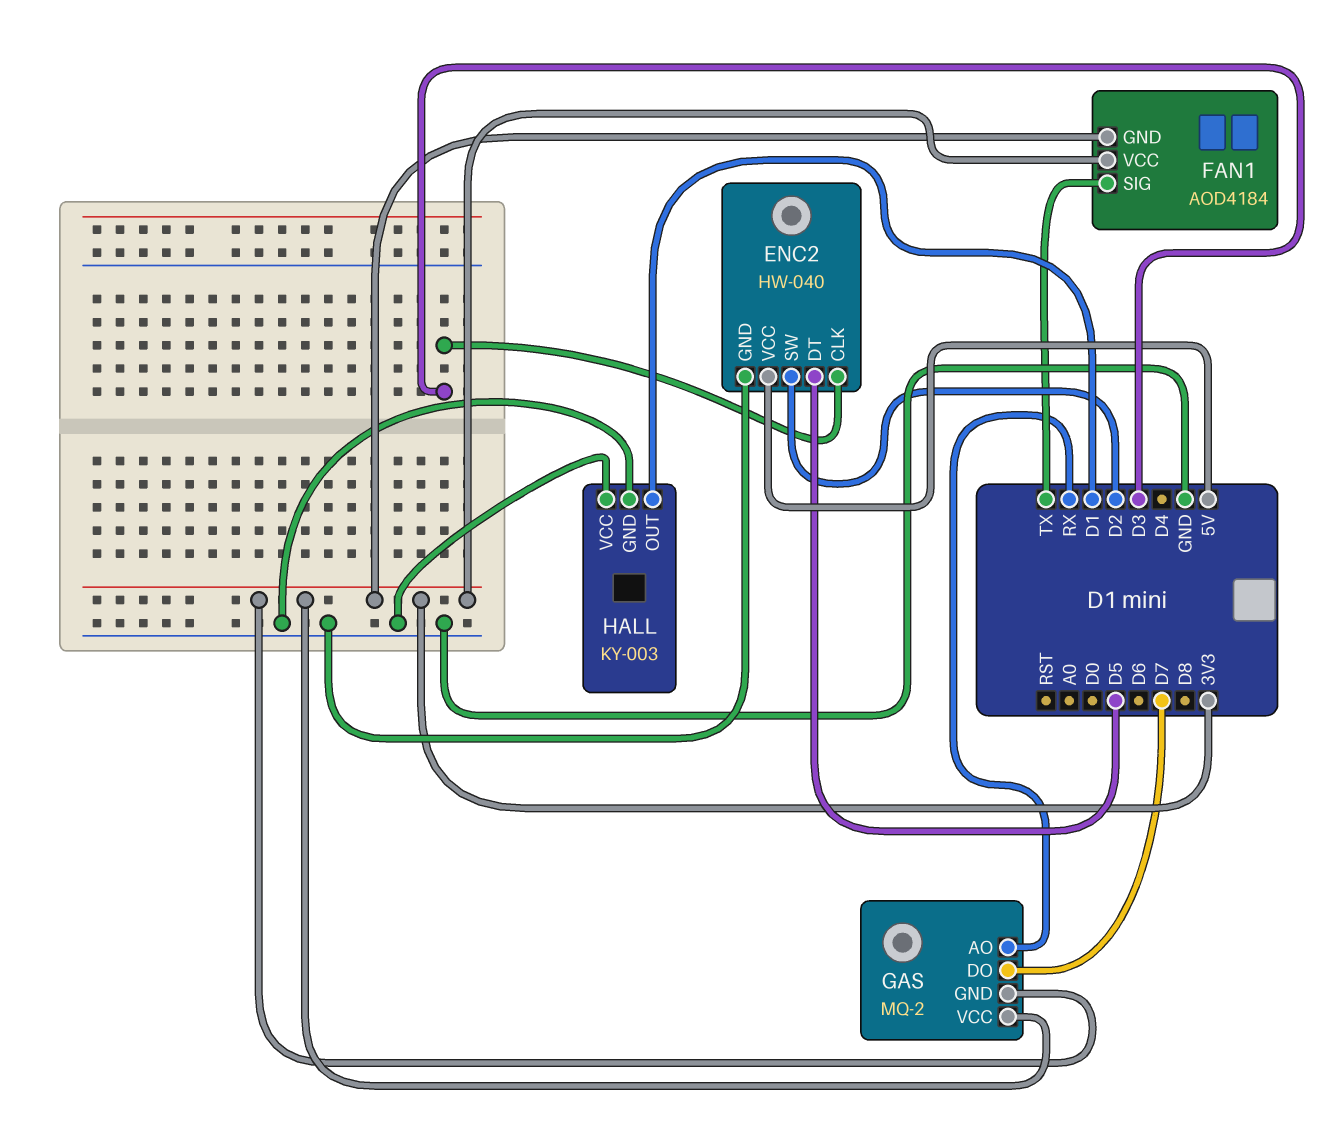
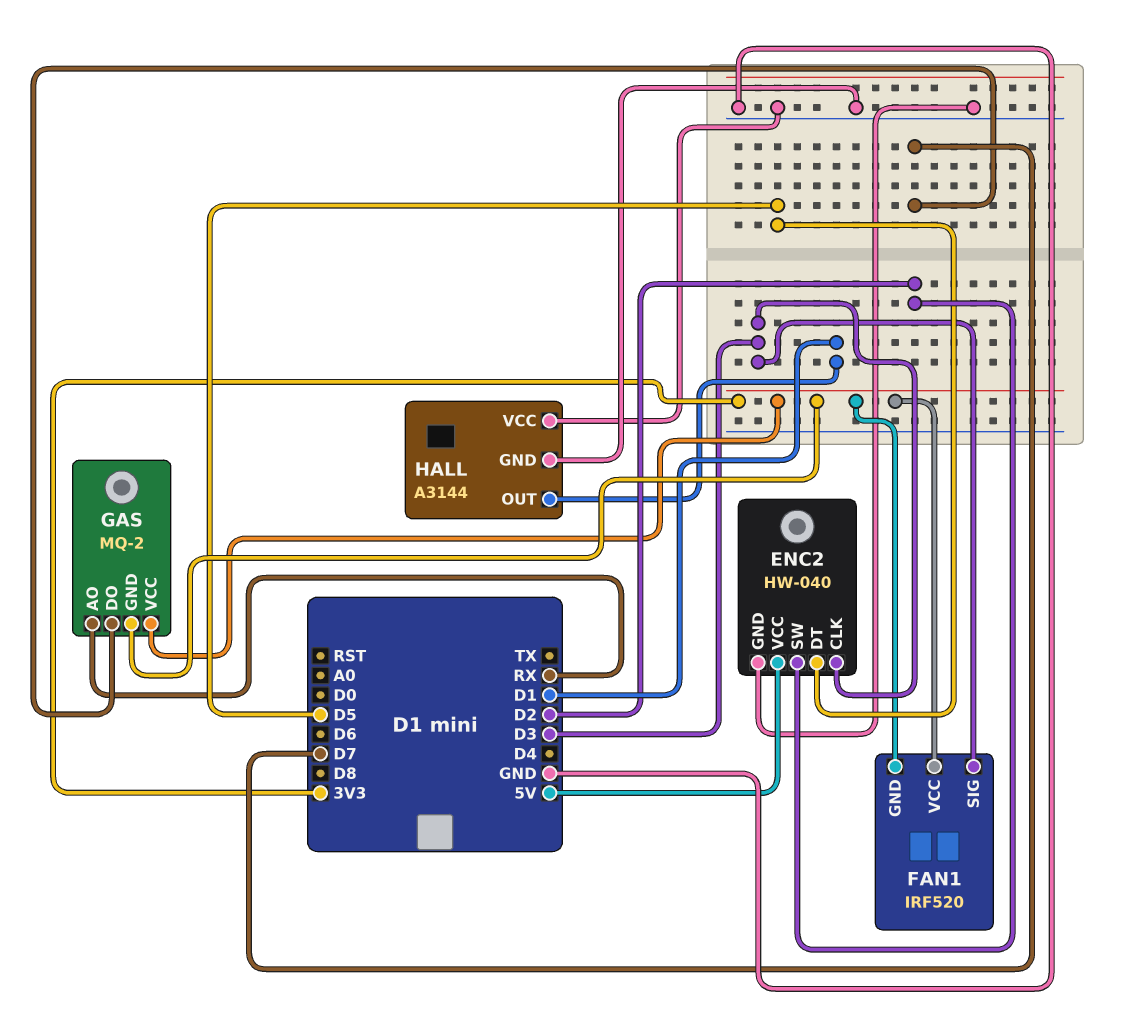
FAN1: AOD4184 -> IRF520
FAN1 pin SIG: TX -> D3
HALL: KY-003 -> A3144

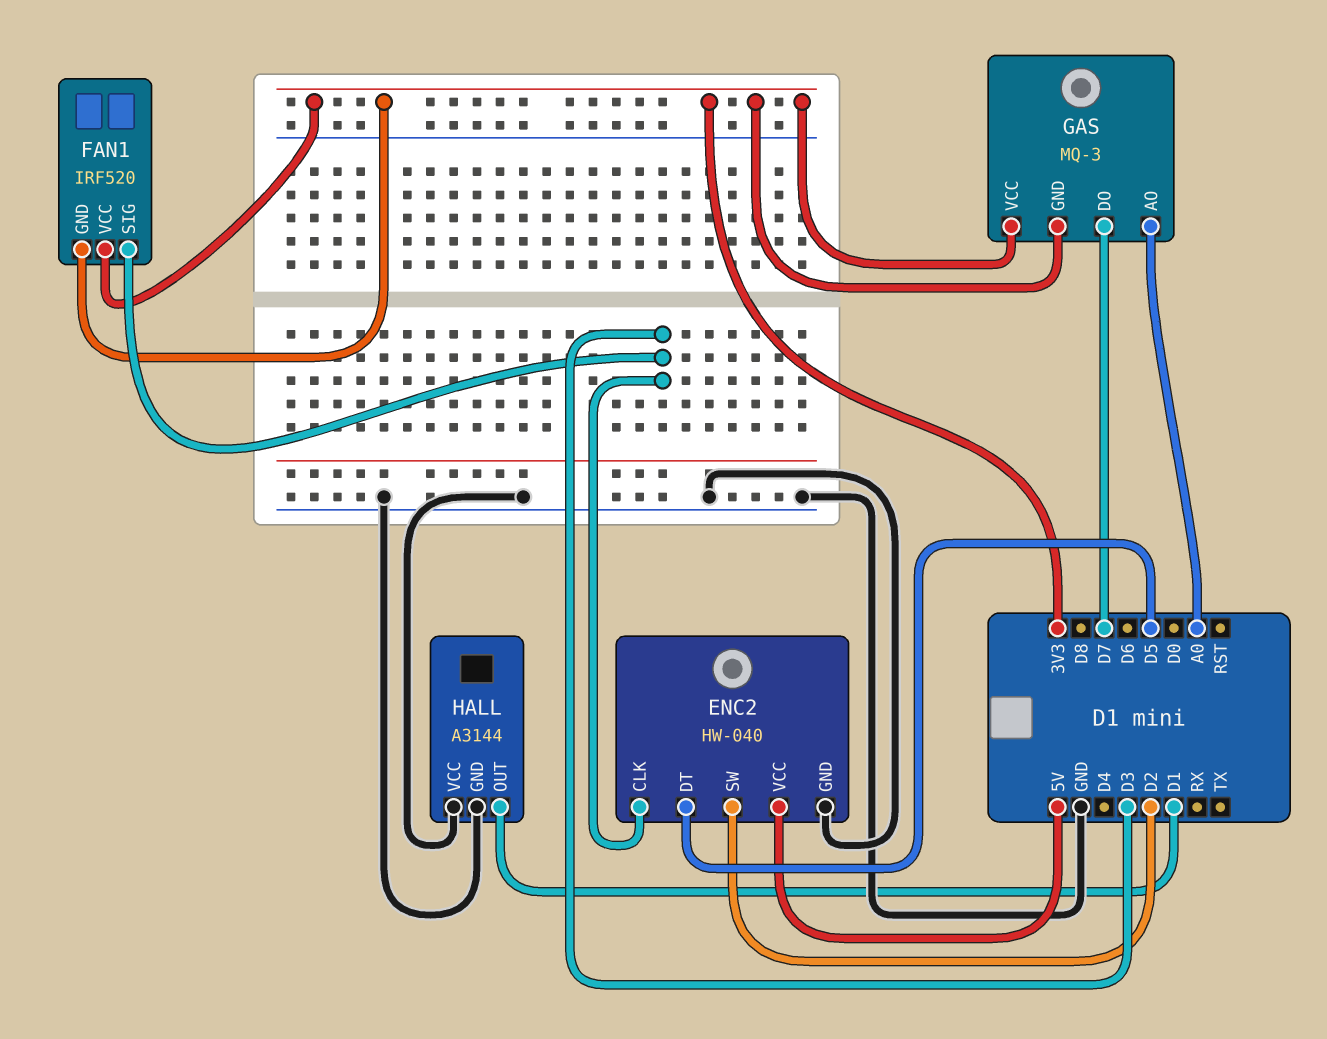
GAS: MQ-2 -> MQ-3
GAS pin AO: RX -> A0

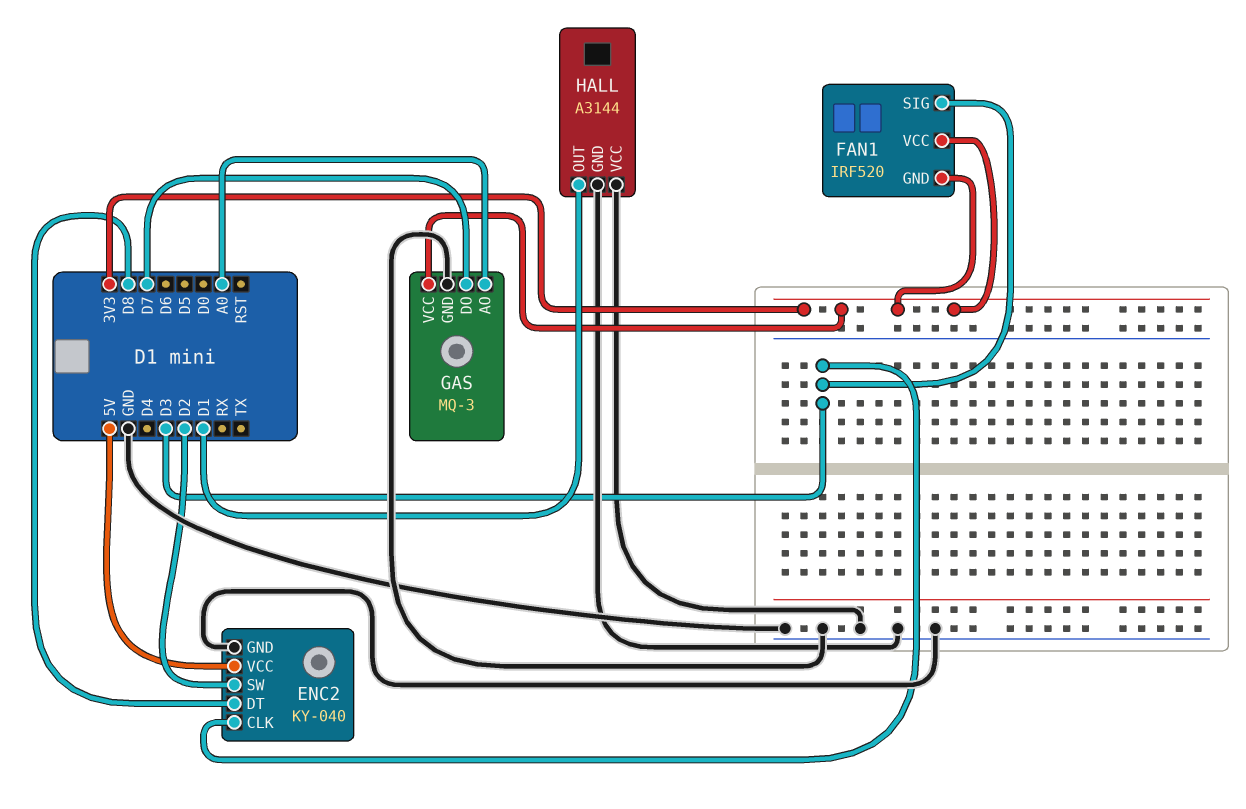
ENC2: HW-040 -> KY-040
ENC2 pin DT: D5 -> D8
GAS pin GND: 3V3 -> GND

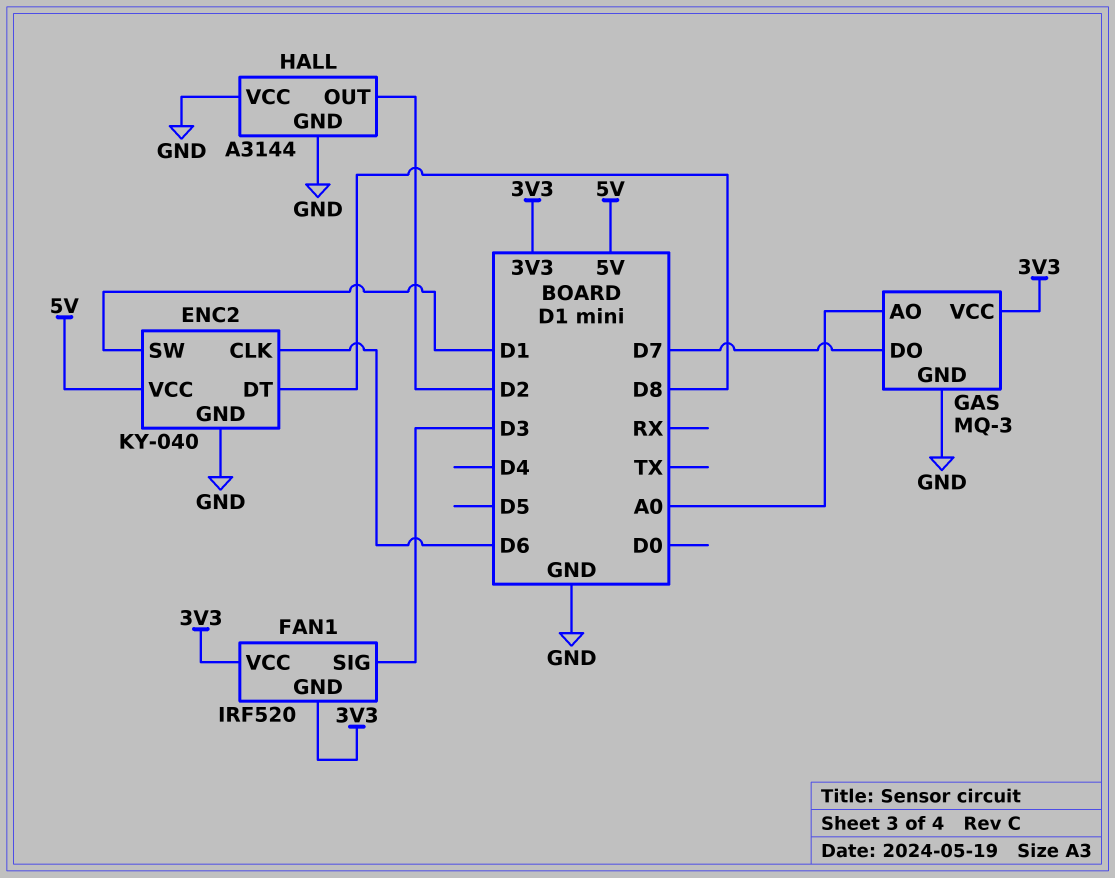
ENC2 pin CLK: D3 -> D6
ENC2 pin SW: D2 -> D1
HALL pin OUT: D1 -> D2

